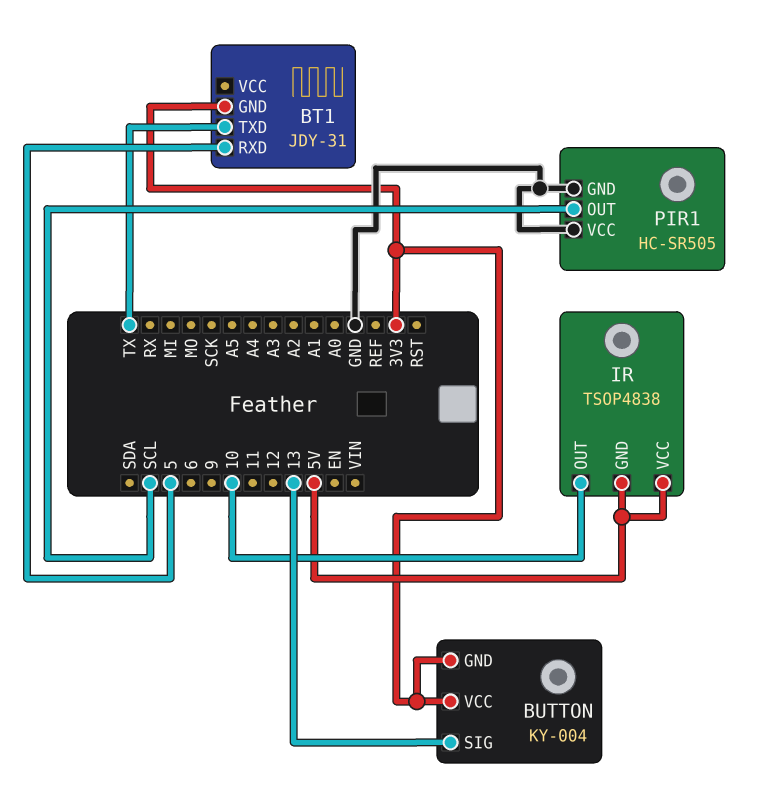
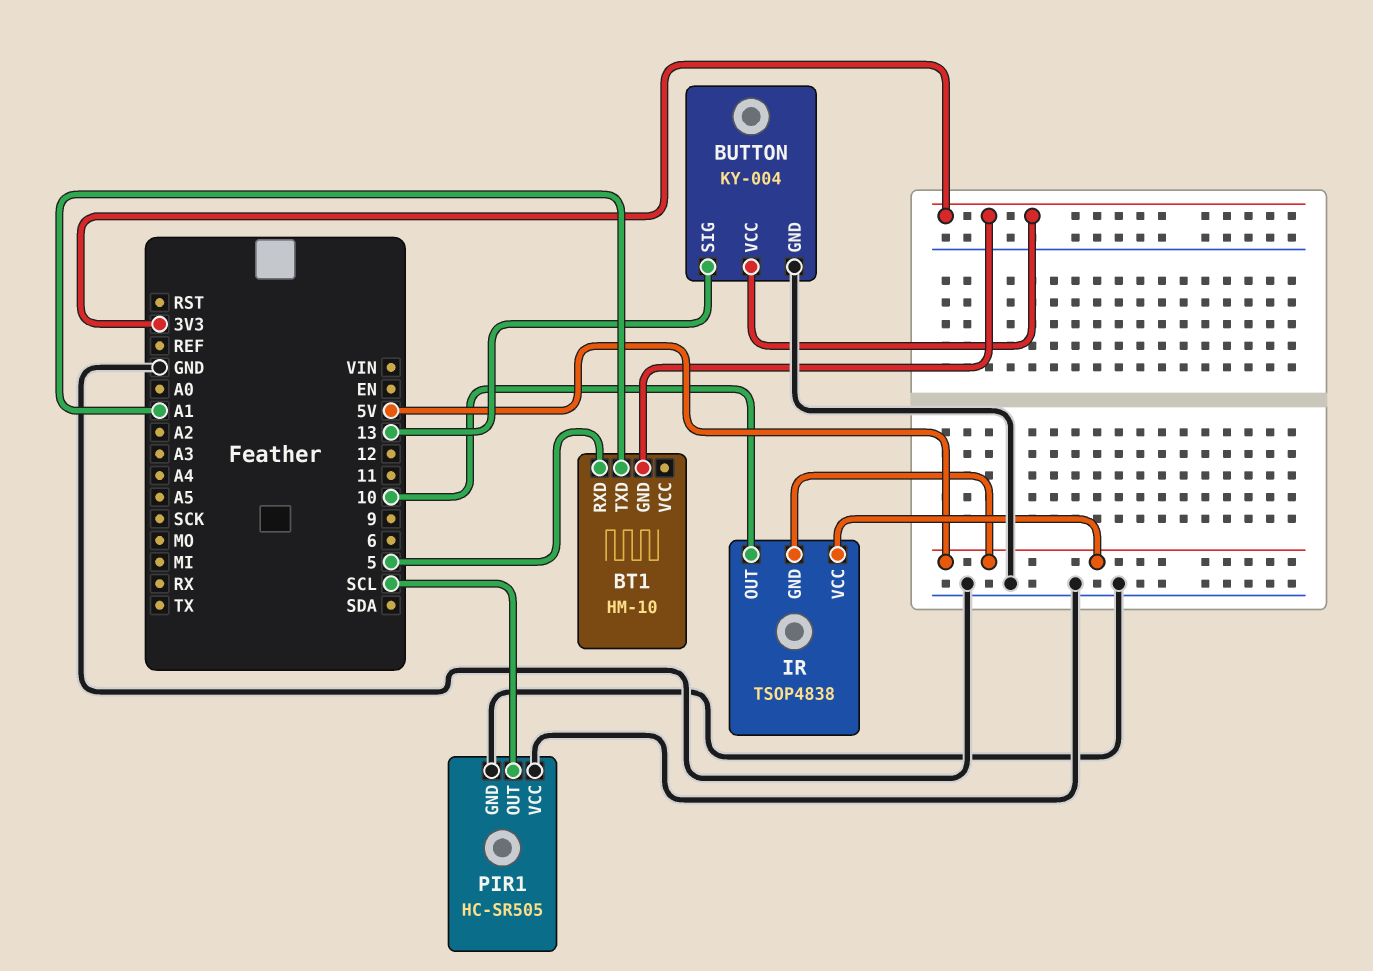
BT1: JDY-31 -> HM-10
BT1 pin TXD: TX -> A1
BUTTON pin GND: 3V3 -> GND

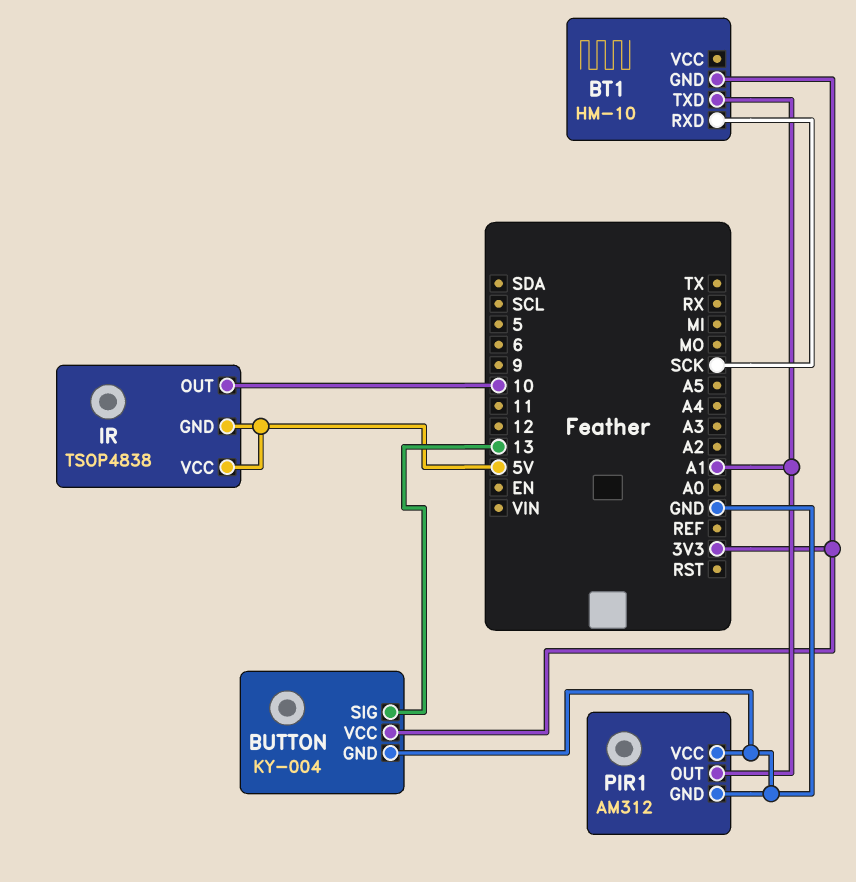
BT1 pin RXD: 5 -> SCK
PIR1: HC-SR505 -> AM312
PIR1 pin OUT: SCL -> A1

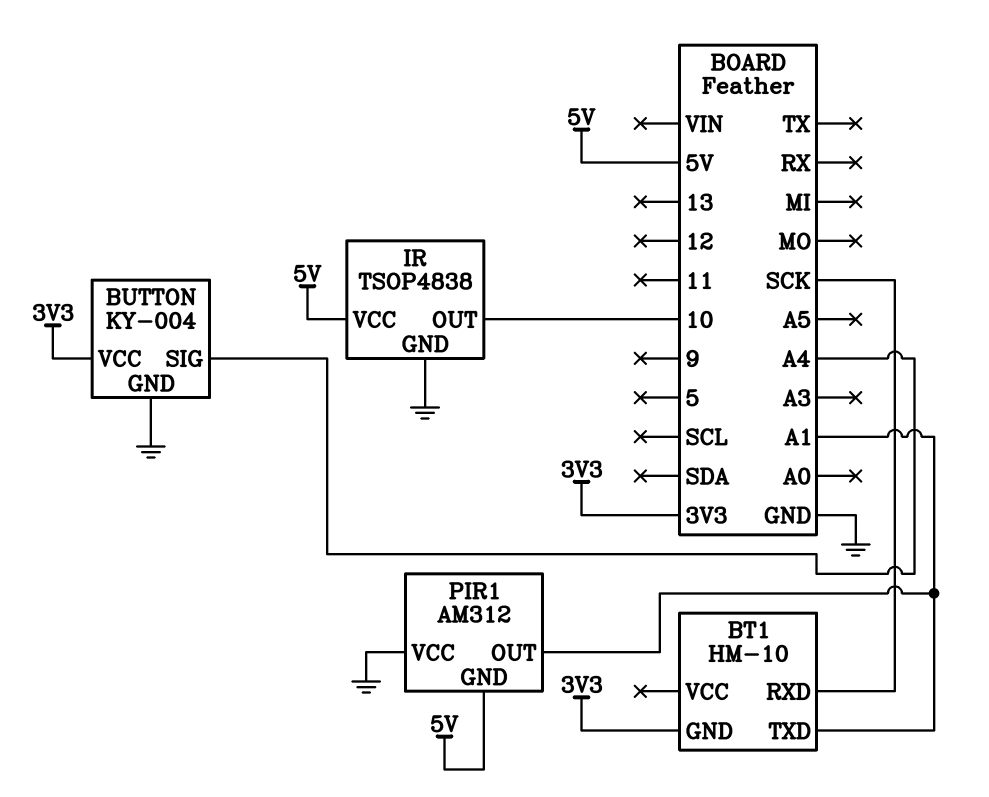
BUTTON pin SIG: 13 -> A4
IR pin GND: 5V -> GND
PIR1 pin GND: GND -> 5V

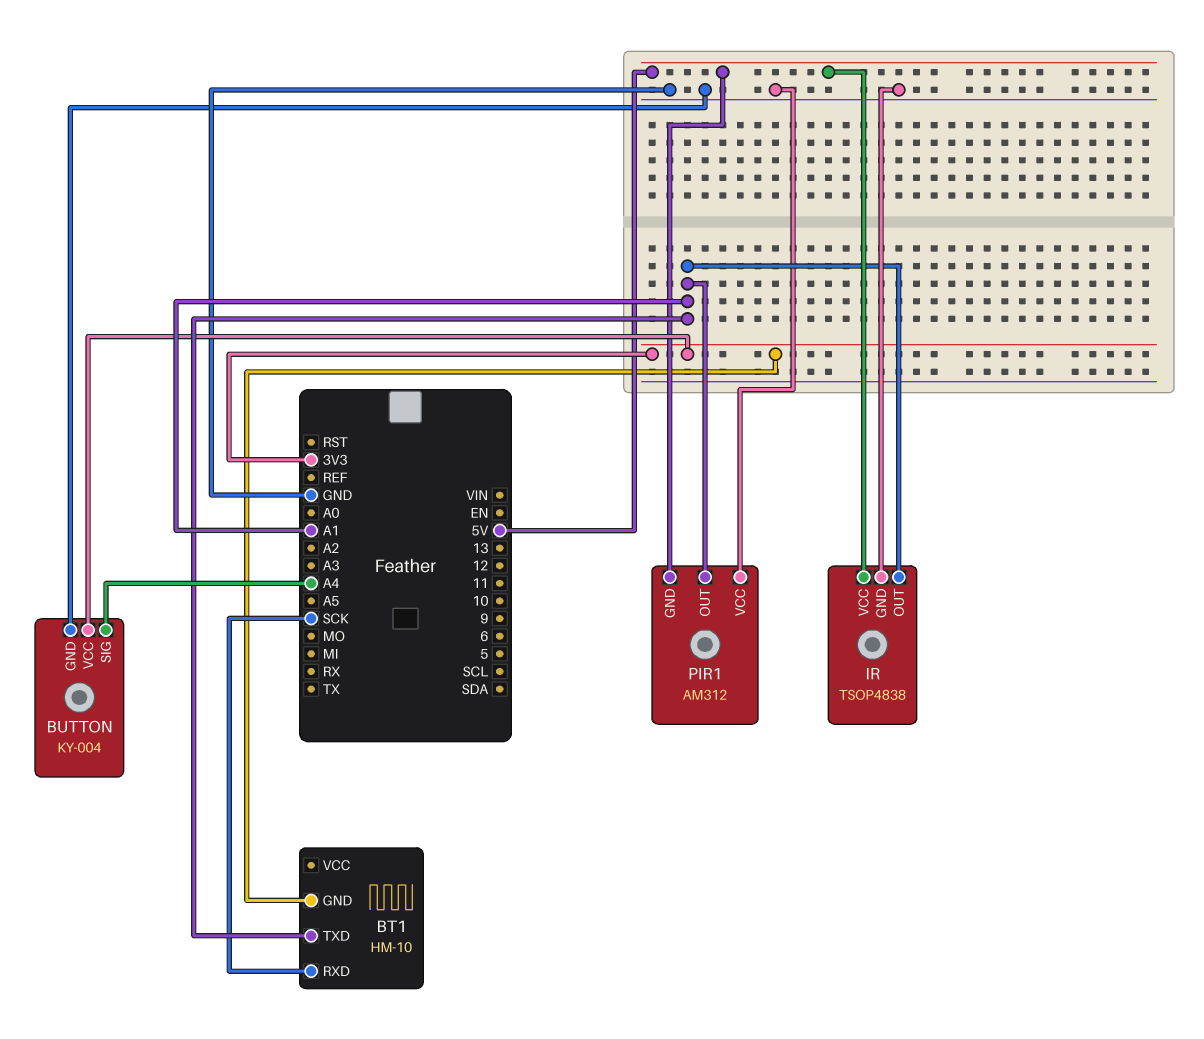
IR pin OUT: 10 -> A1

